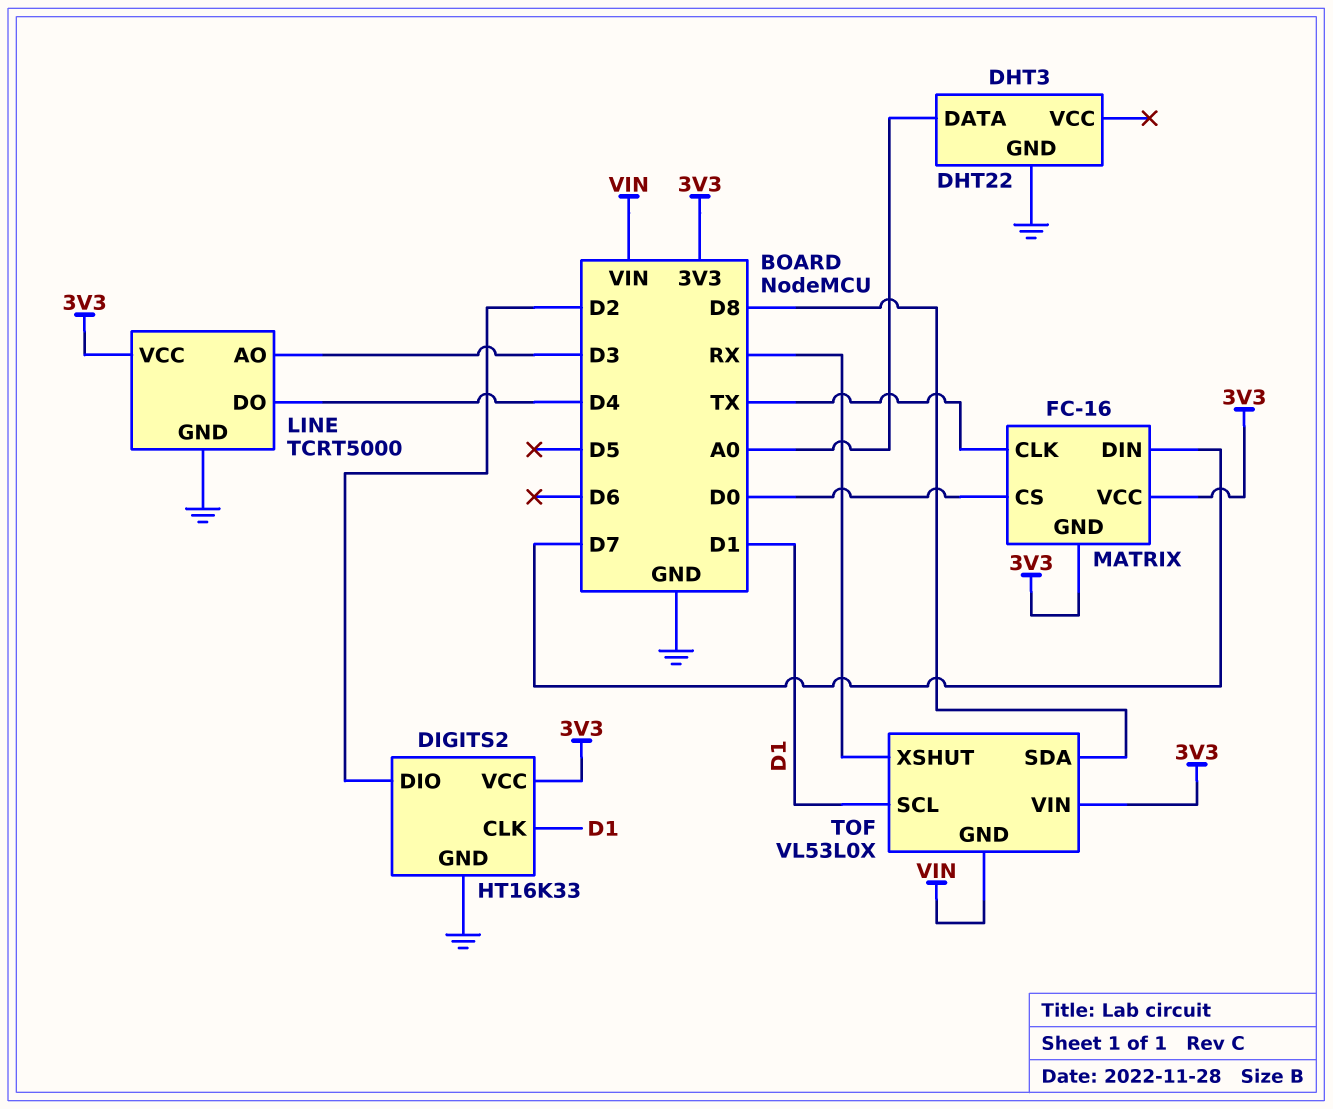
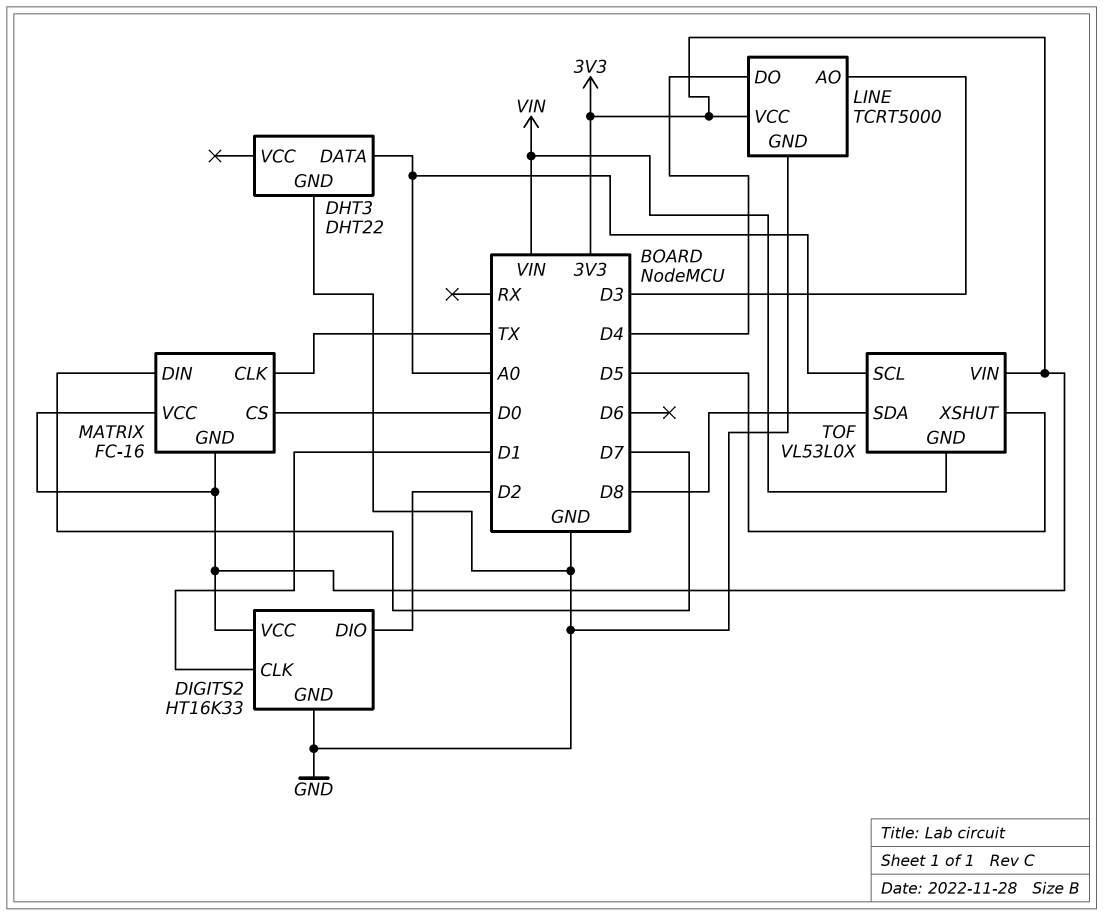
TOF pin SCL: D1 -> A0
TOF pin XSHUT: RX -> D5

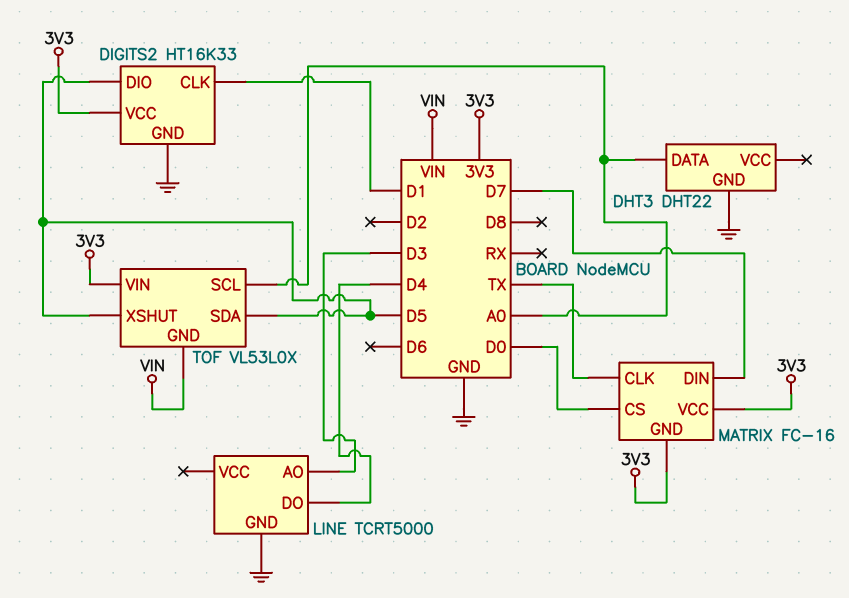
DIGITS2 pin DIO: D2 -> D5
LINE pin VCC: 3V3 -> none
TOF pin SDA: D8 -> D5

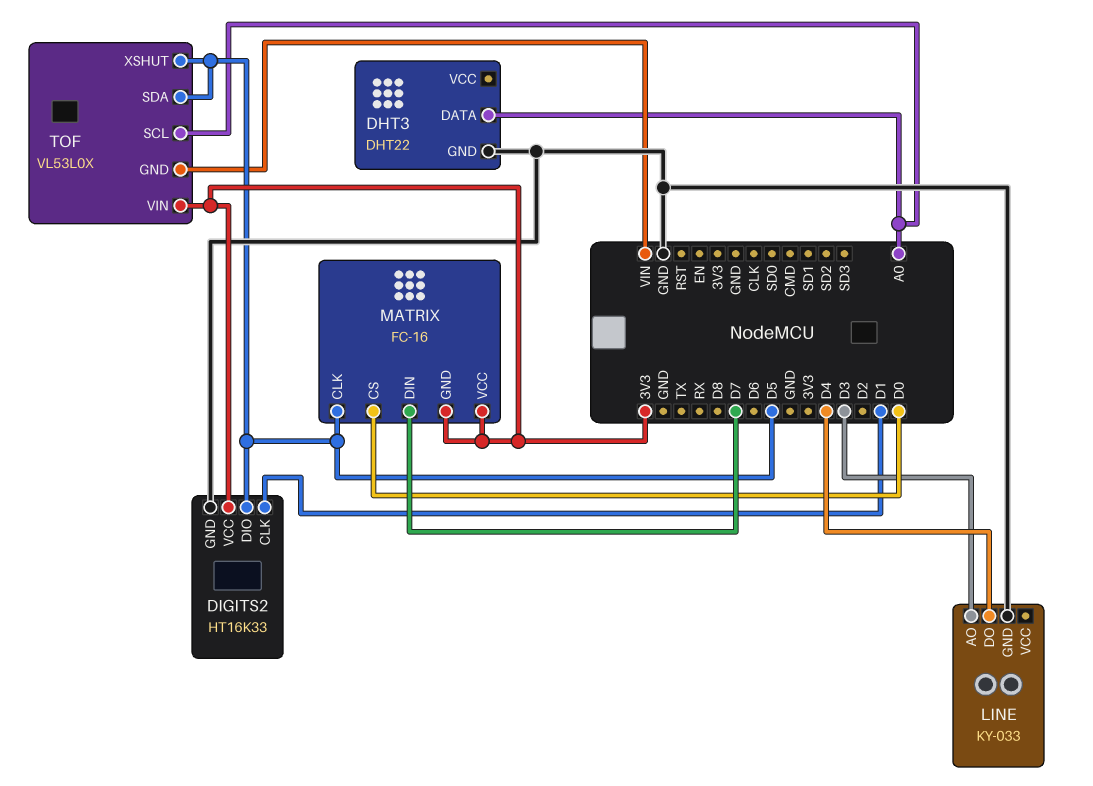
LINE: TCRT5000 -> KY-033
MATRIX pin CLK: TX -> D5

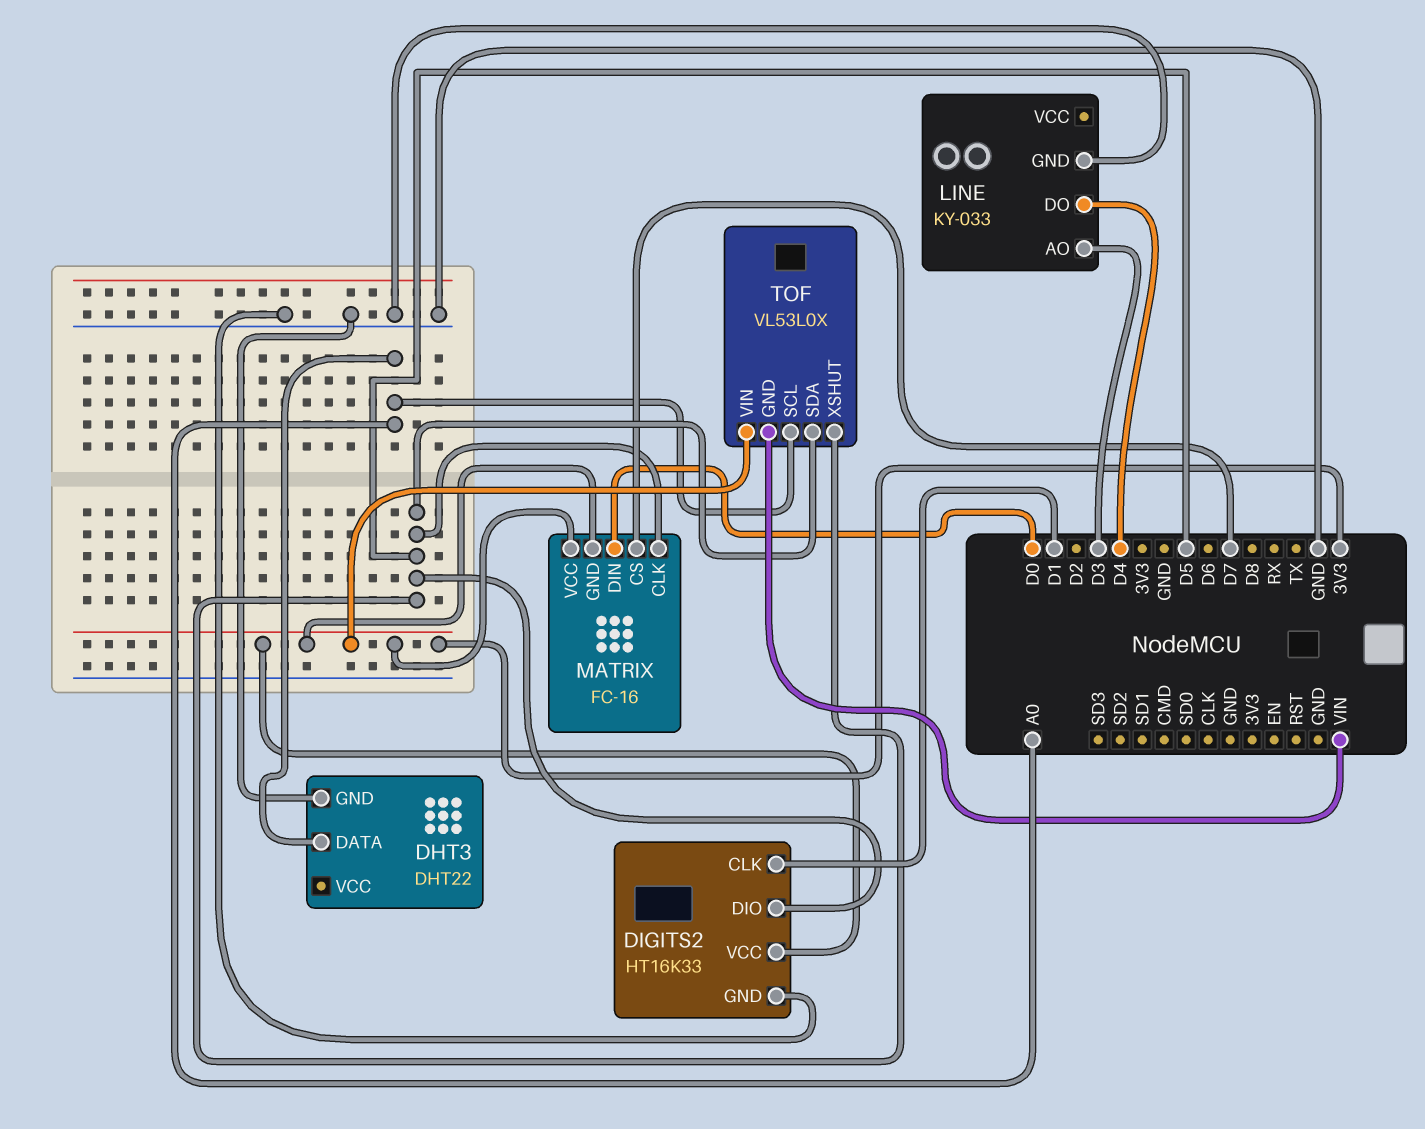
MATRIX pin CS: D0 -> D7
MATRIX pin DIN: D7 -> D0

